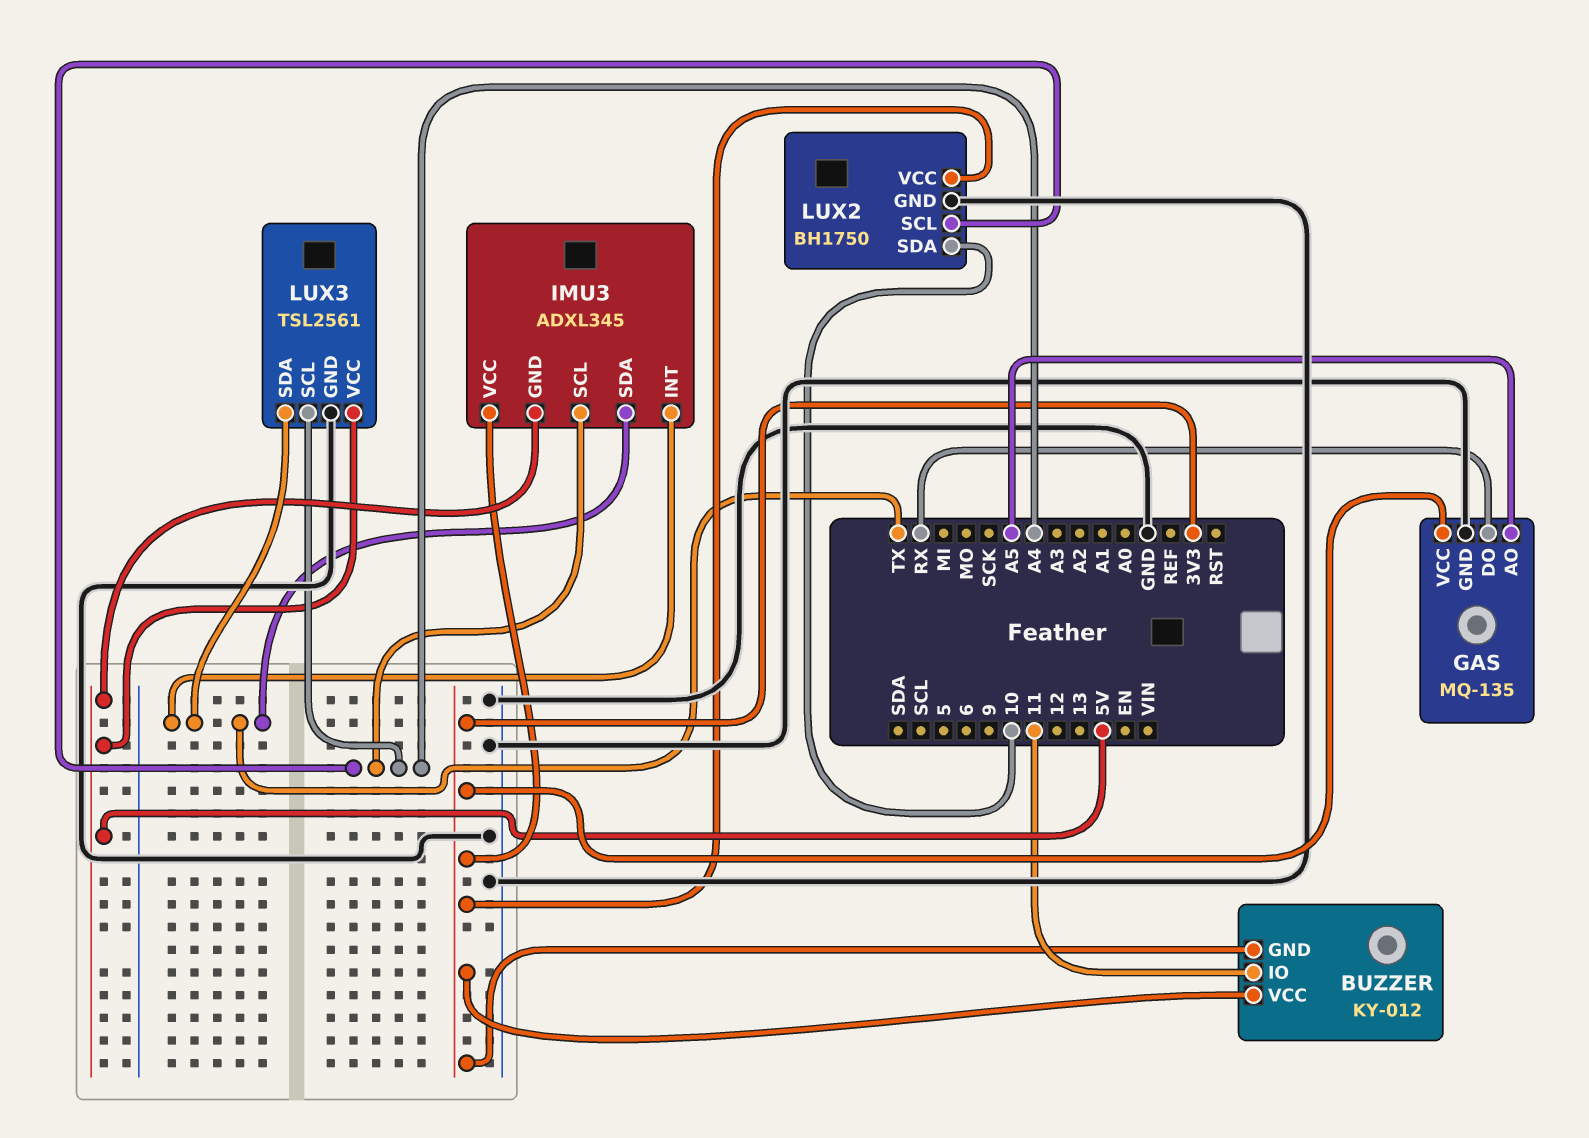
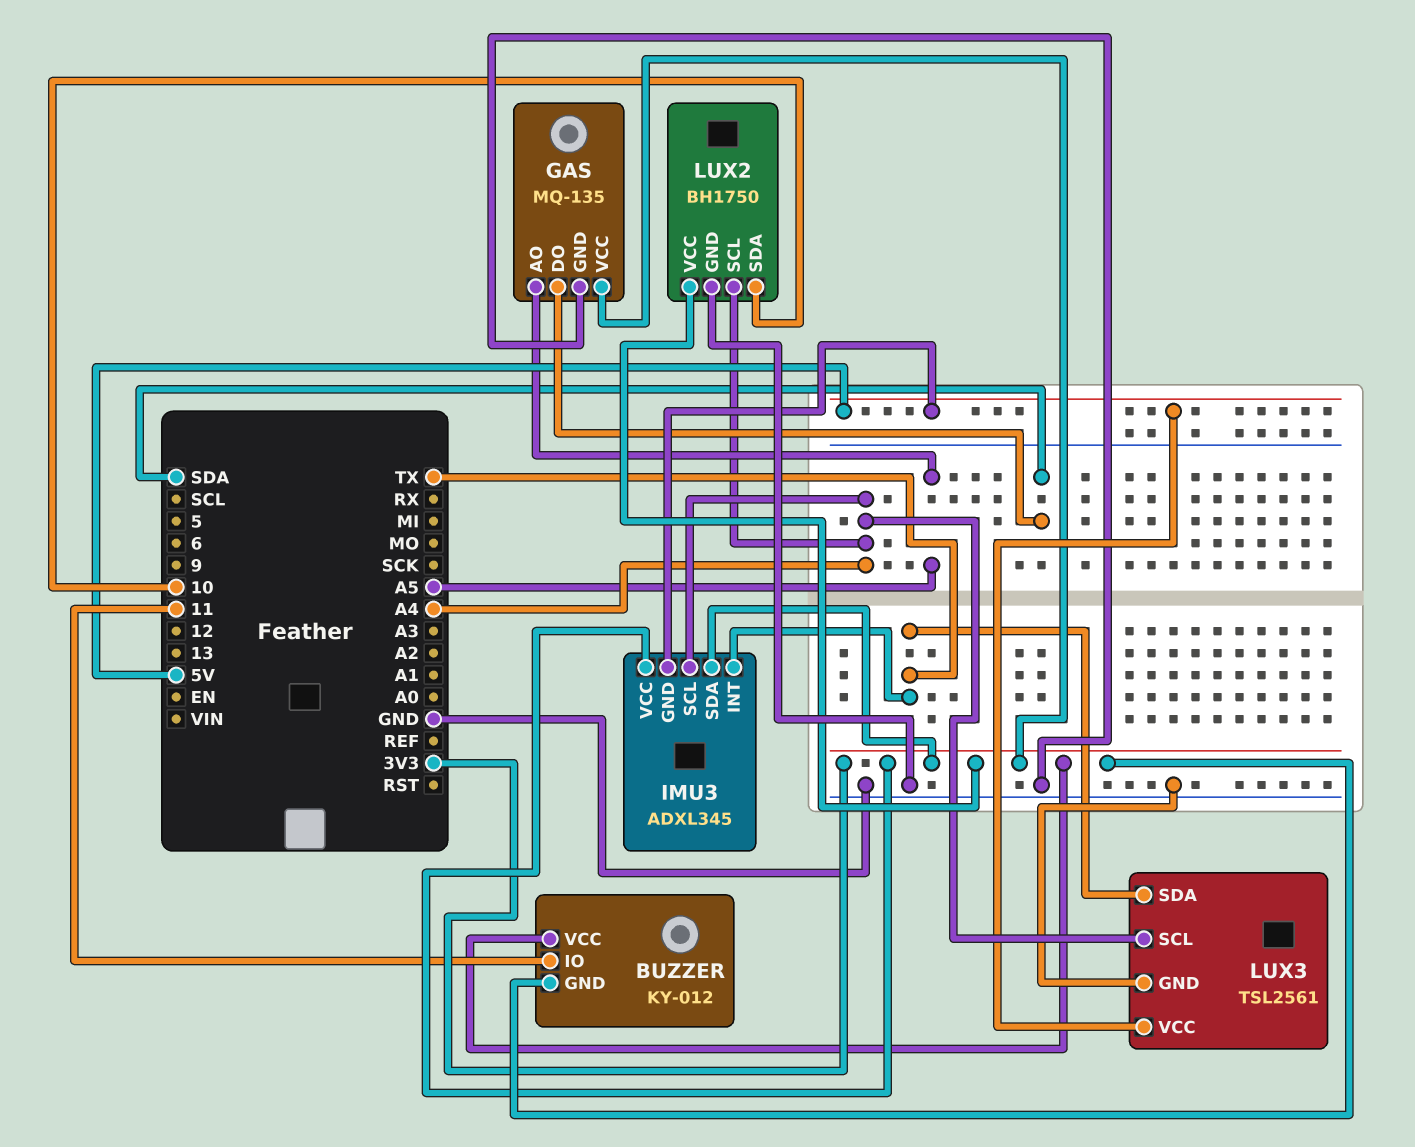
GAS pin DO: RX -> SDA
IMU3 pin SDA: TX -> 3V3

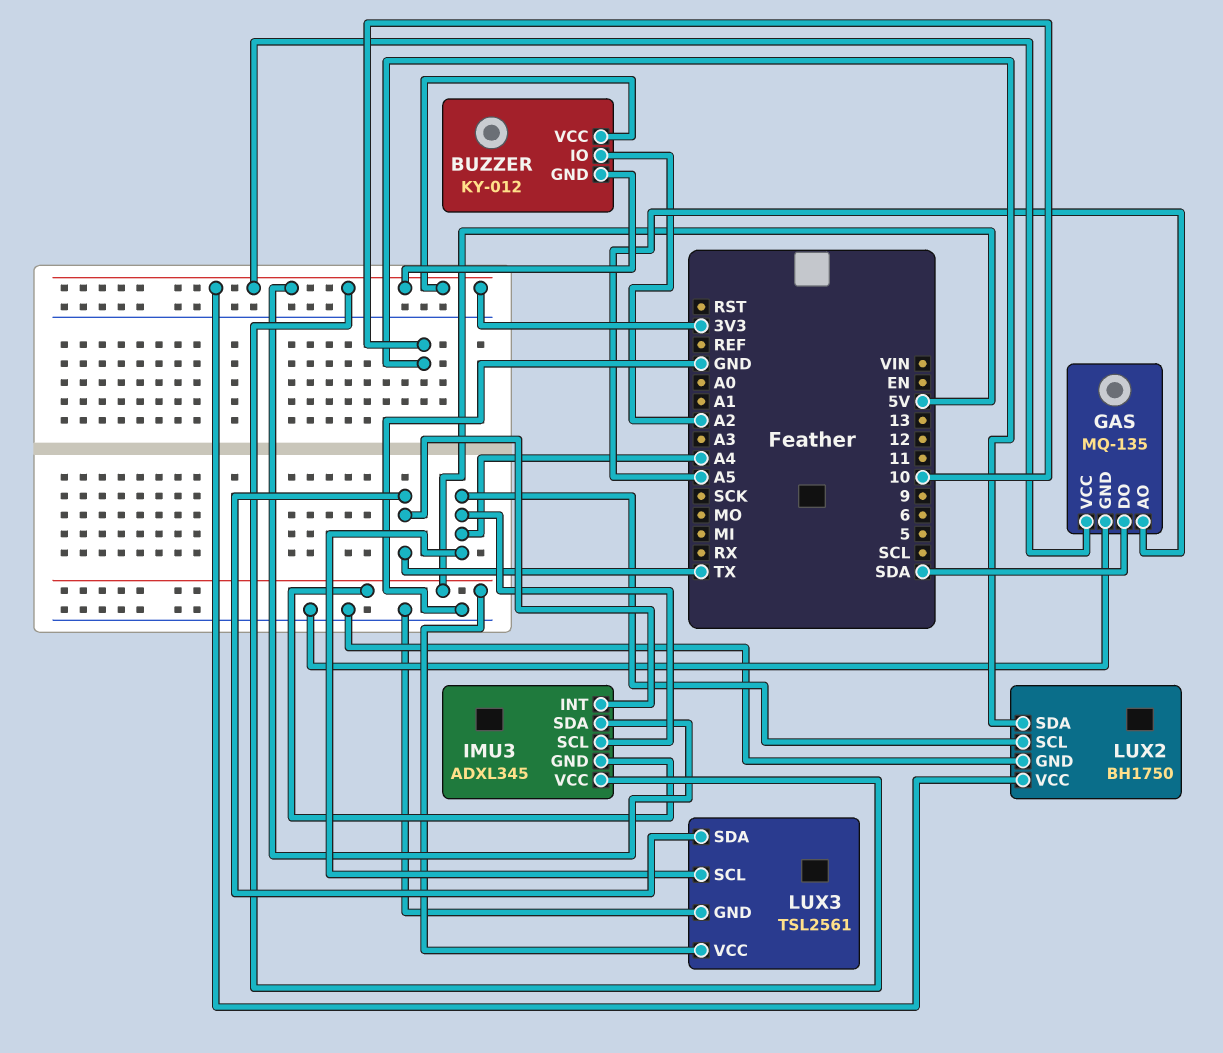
BUZZER pin IO: 11 -> A2

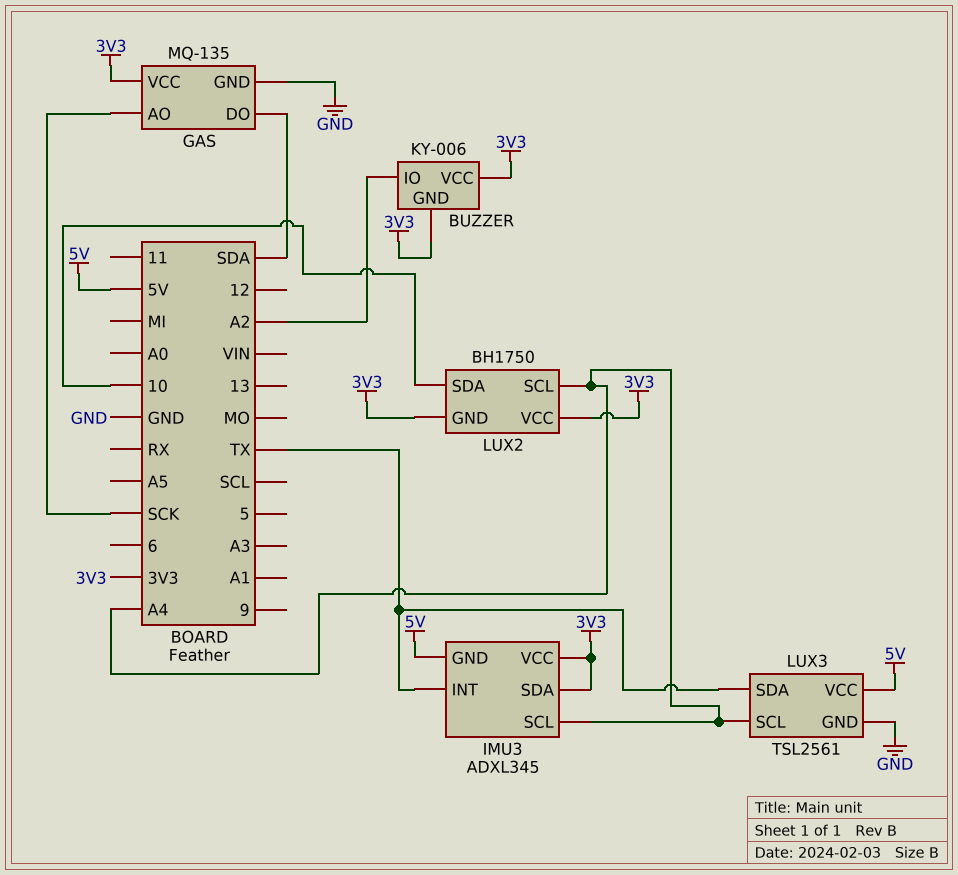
BUZZER: KY-012 -> KY-006
GAS pin AO: A5 -> SCK
LUX2 pin GND: GND -> 3V3

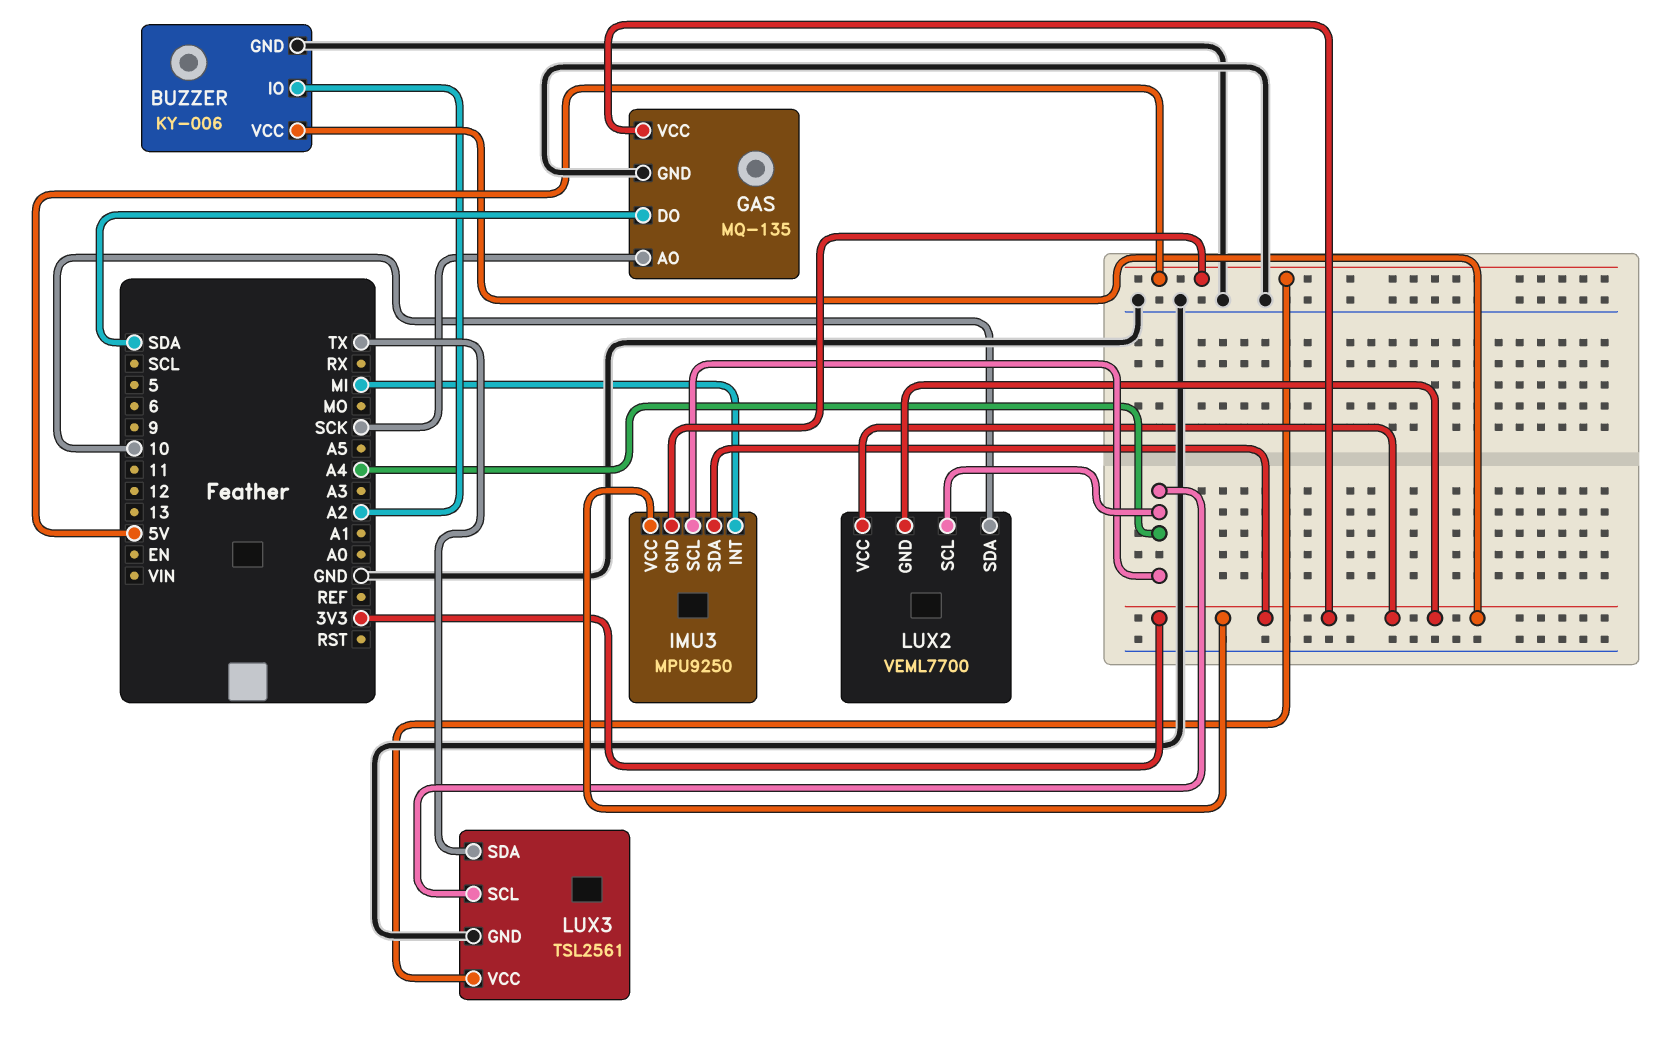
BUZZER pin GND: 3V3 -> GND
IMU3: ADXL345 -> MPU9250
IMU3 pin INT: TX -> MI
LUX2: BH1750 -> VEML7700

